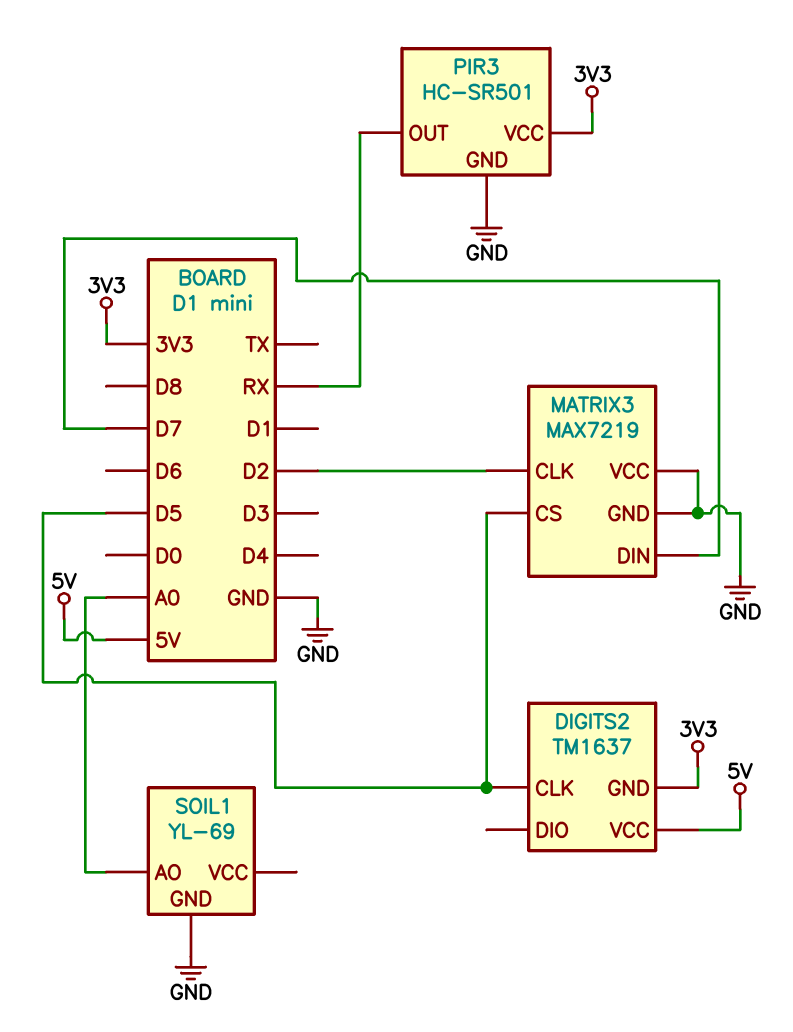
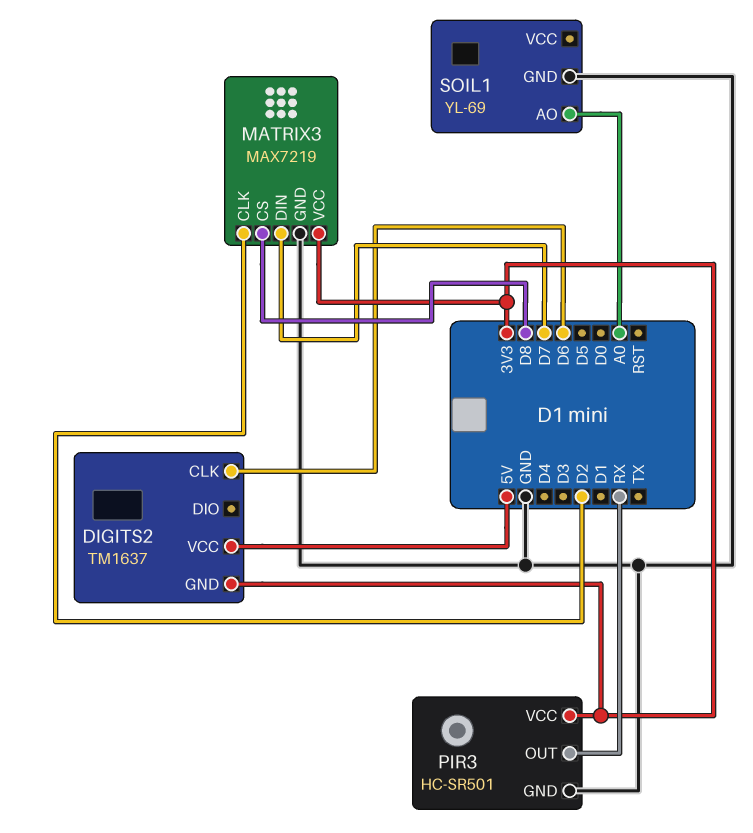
DIGITS2 pin CLK: D5 -> D6
MATRIX3 pin CS: D5 -> D8
MATRIX3 pin VCC: GND -> 3V3

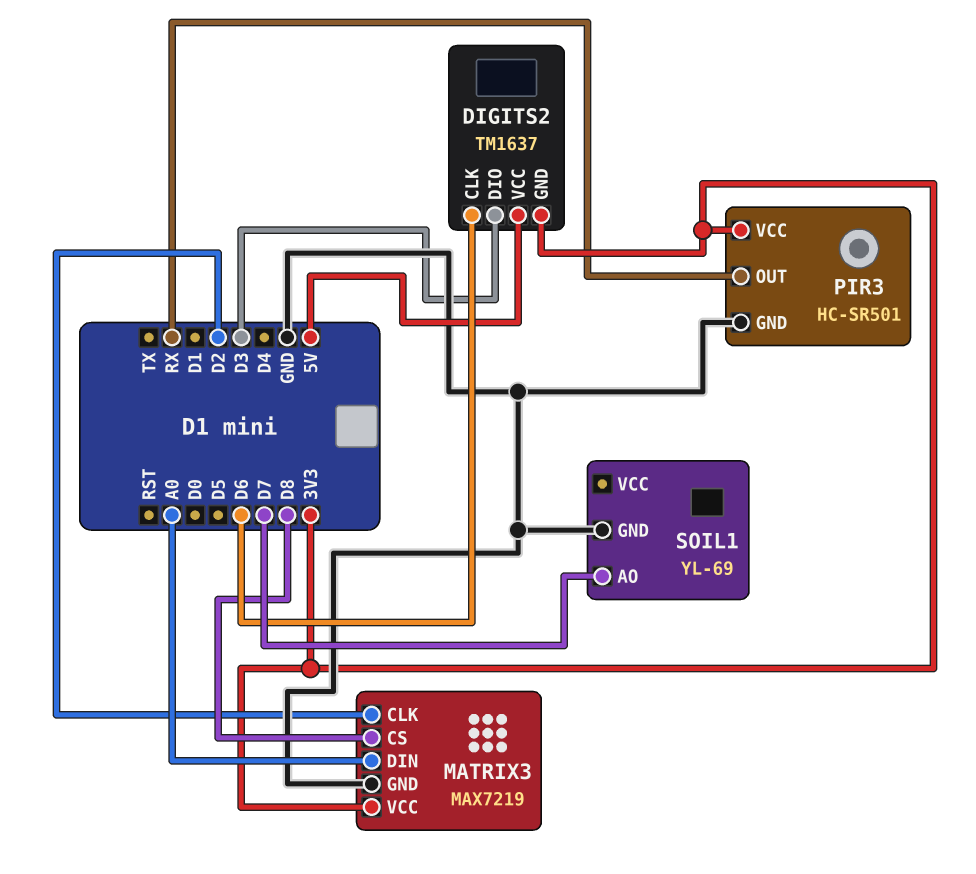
DIGITS2 pin DIO: none -> D3
MATRIX3 pin DIN: D7 -> A0
SOIL1 pin AO: A0 -> D7

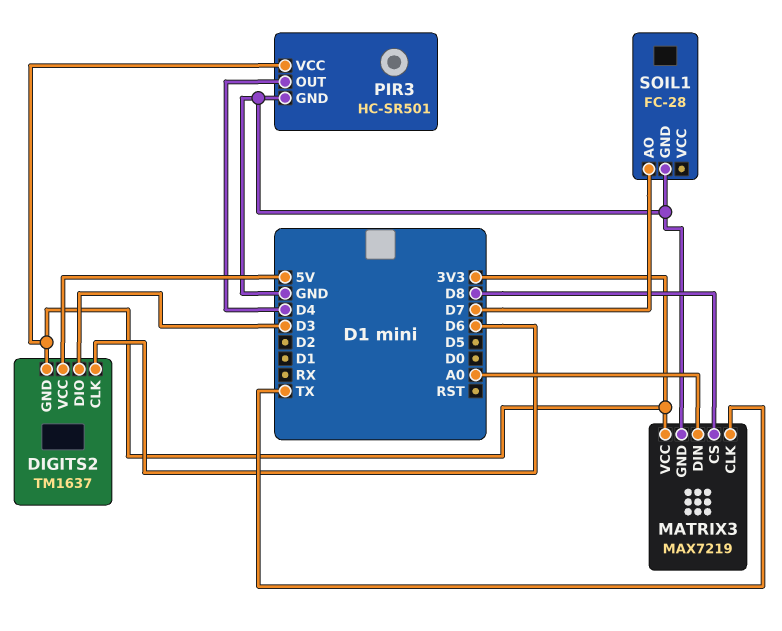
MATRIX3 pin CLK: D2 -> TX
PIR3 pin OUT: RX -> D4
SOIL1: YL-69 -> FC-28

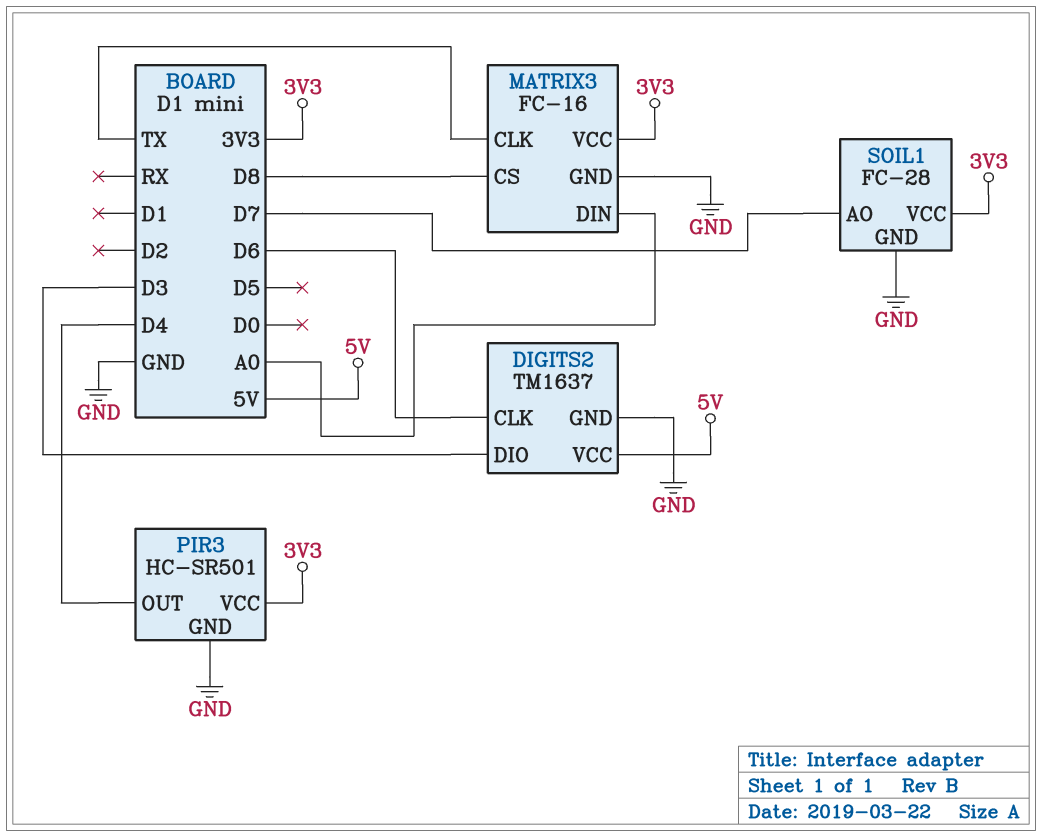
DIGITS2 pin GND: 3V3 -> GND
MATRIX3: MAX7219 -> FC-16
SOIL1 pin VCC: none -> 3V3

